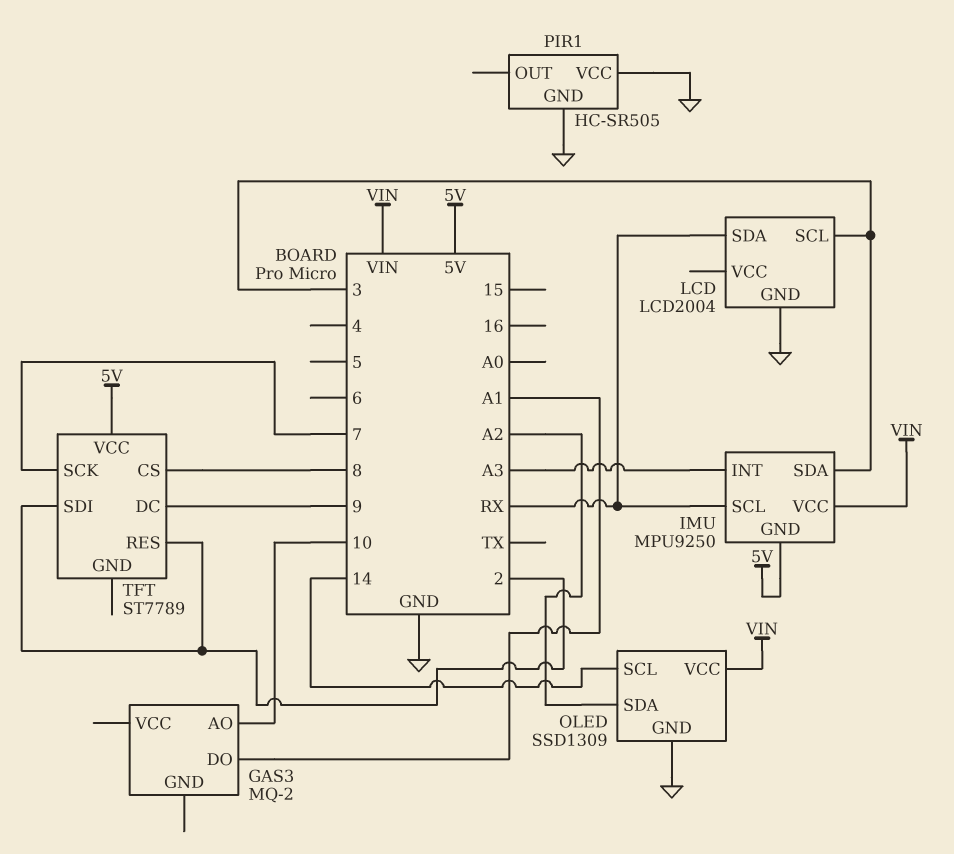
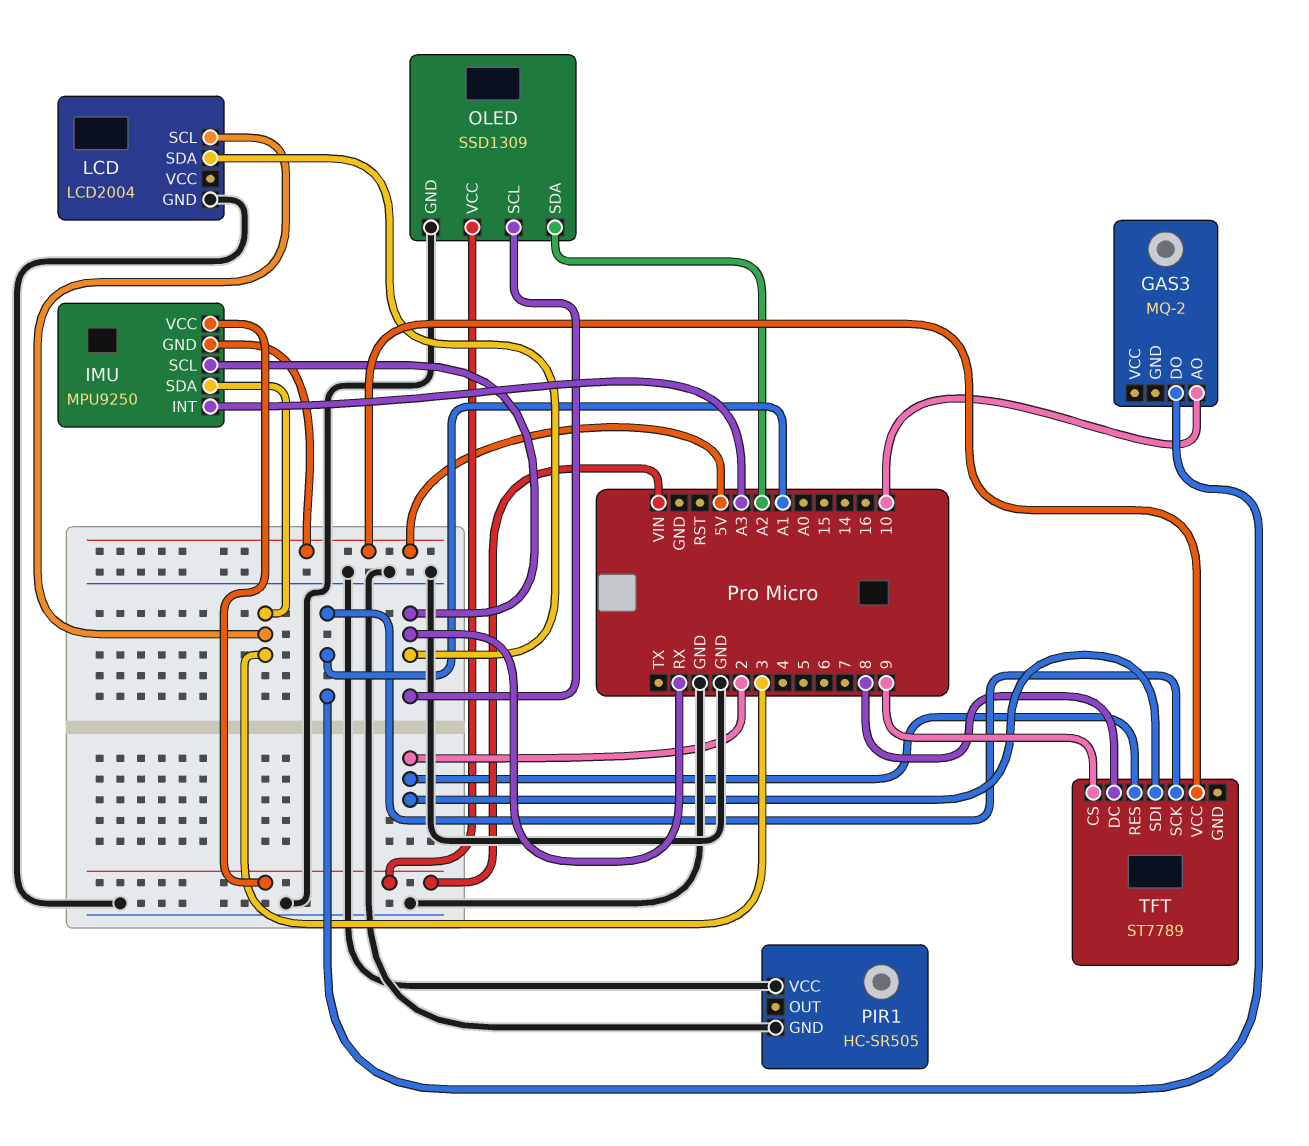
OLED pin SCL: 14 -> RX
TFT pin CS: 8 -> 9
TFT pin DC: 9 -> 8
TFT pin SCK: 7 -> A1

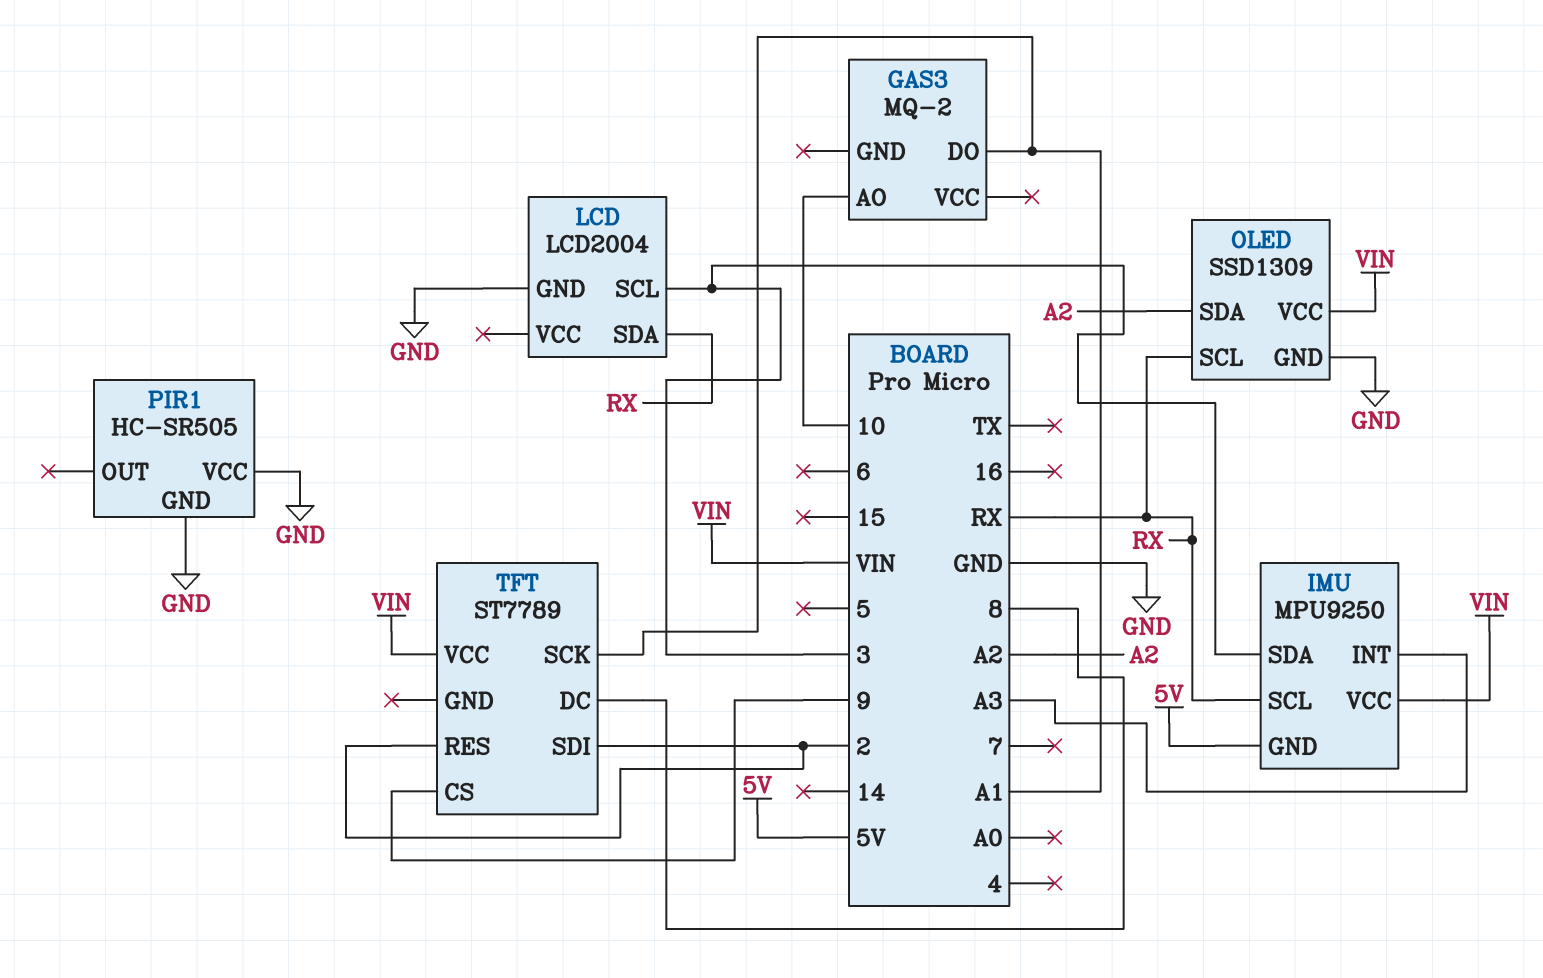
TFT pin VCC: 5V -> VIN

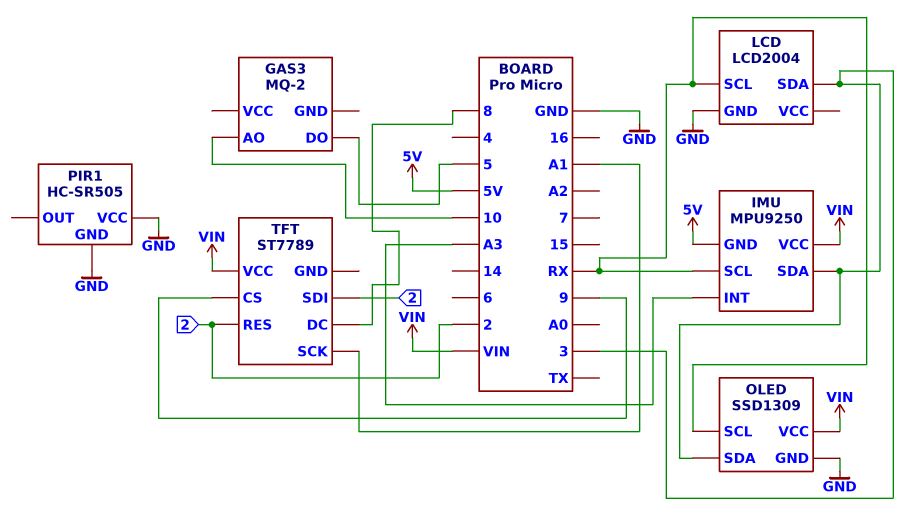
GAS3 pin DO: A1 -> 5
LCD pin SCL: 3 -> RX
LCD pin SDA: RX -> 3
OLED pin SDA: A2 -> 3

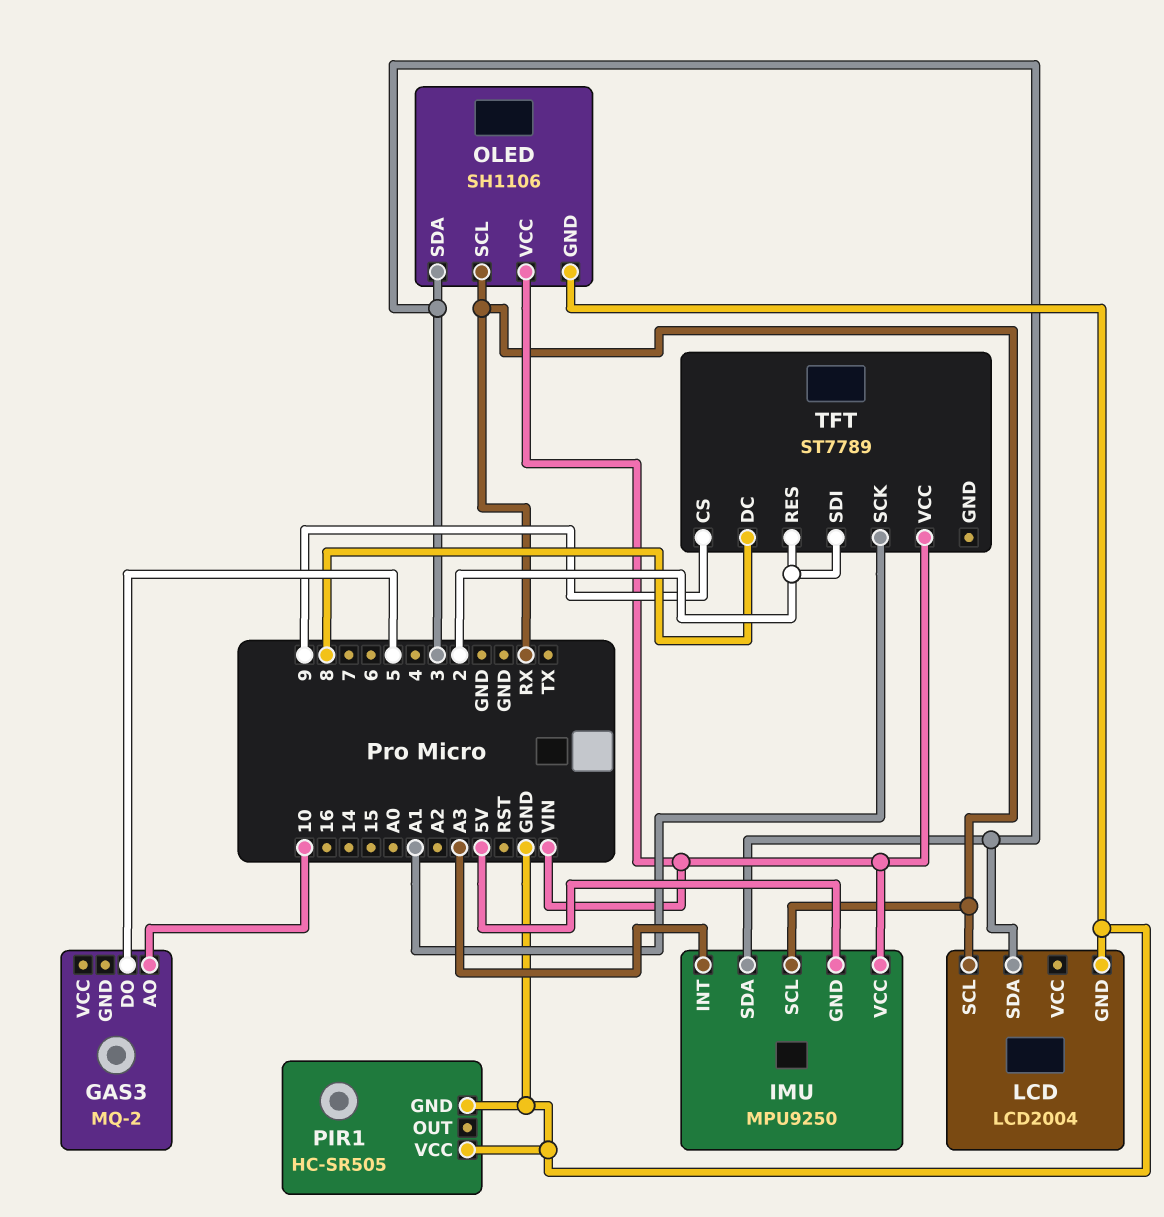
OLED: SSD1309 -> SH1106

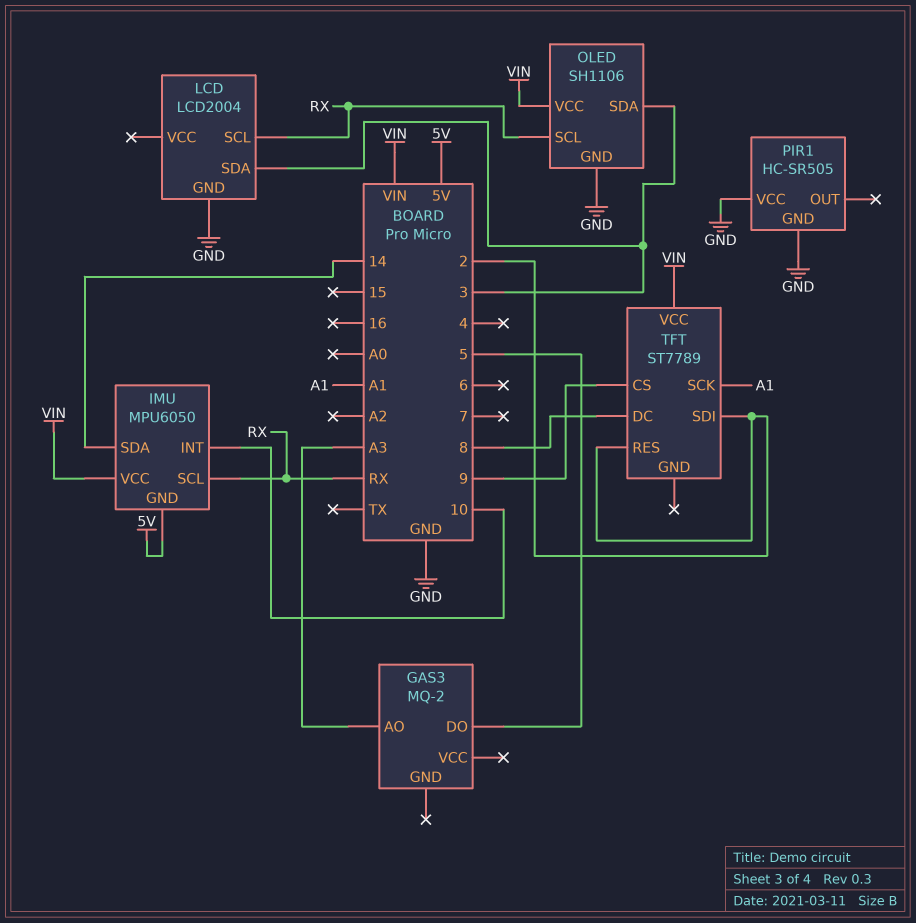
GAS3 pin AO: 10 -> A3
IMU: MPU9250 -> MPU6050
IMU pin INT: A3 -> 10
IMU pin SDA: 3 -> 14

